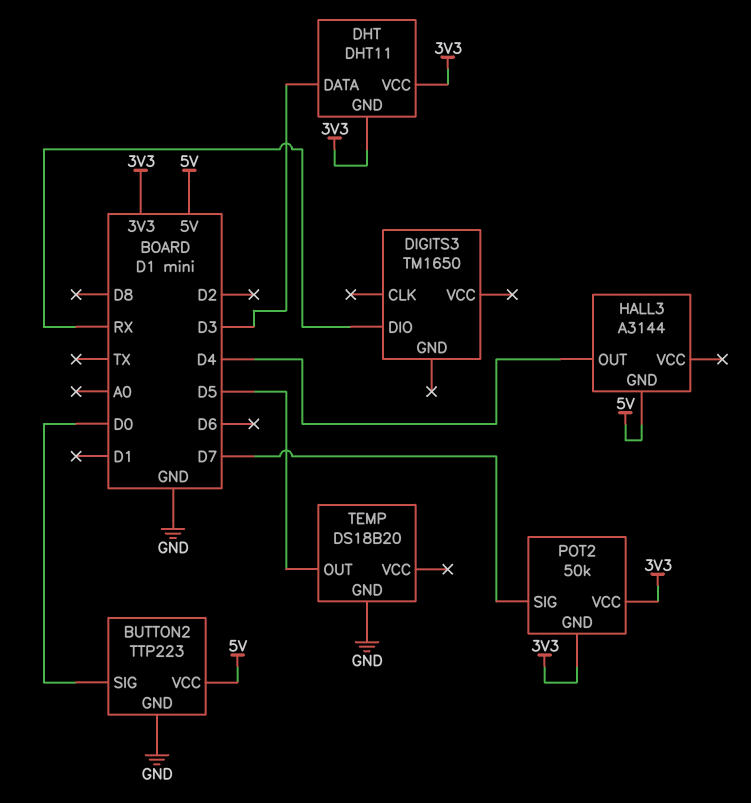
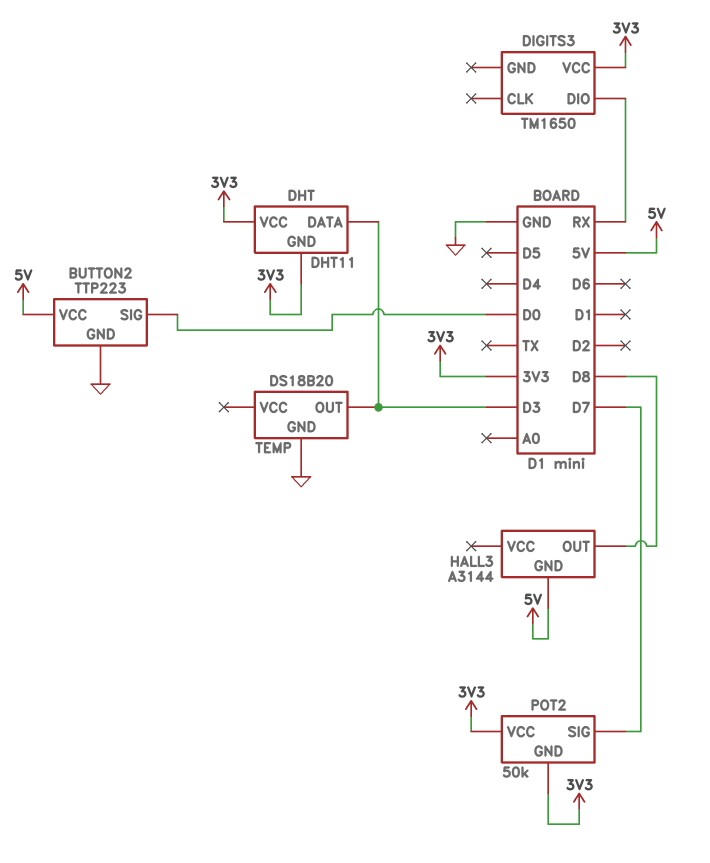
DIGITS3 pin VCC: none -> 3V3
HALL3 pin OUT: D4 -> D8
TEMP pin OUT: D5 -> D3

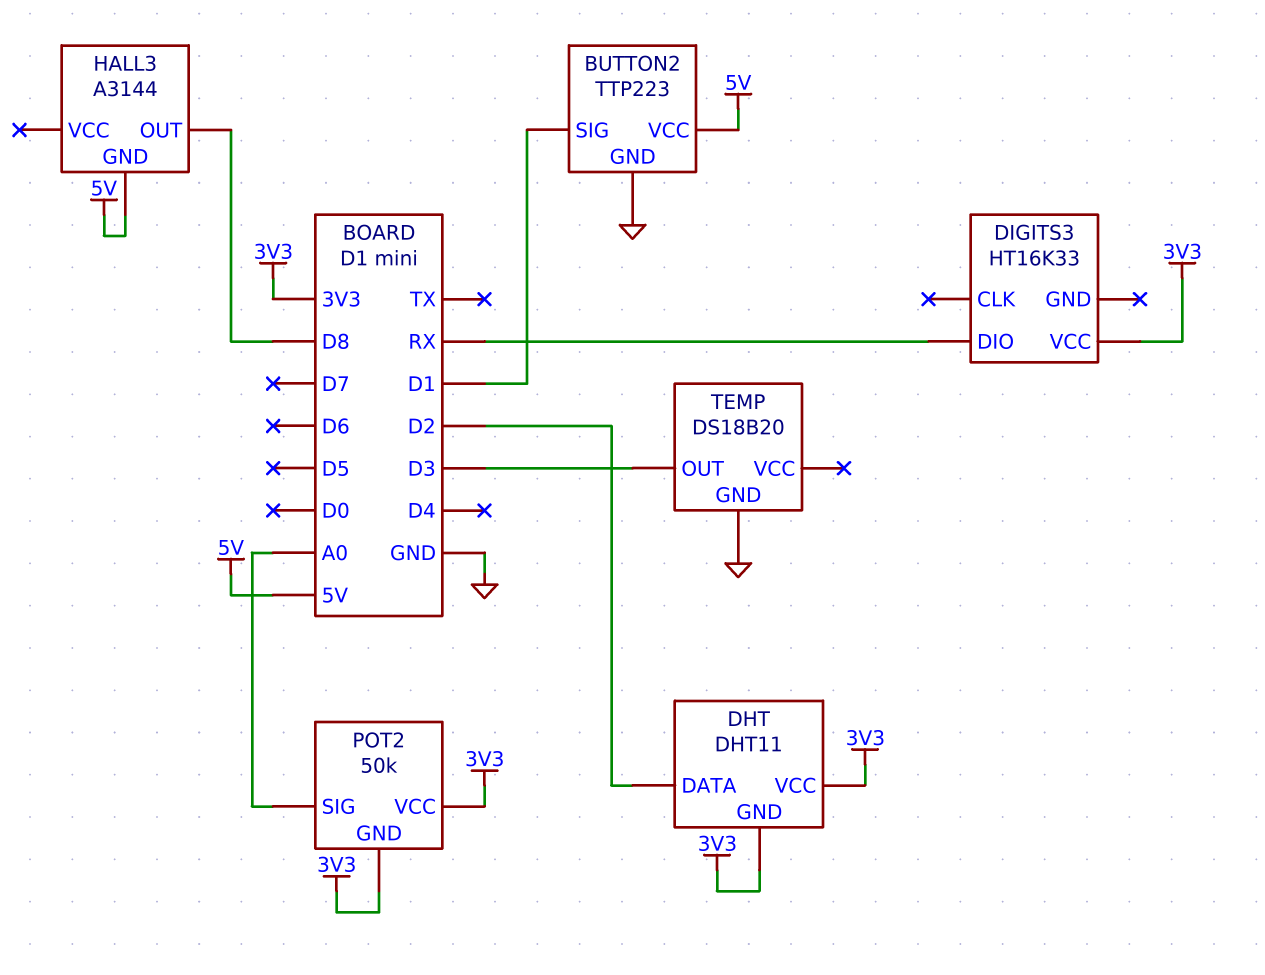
BUTTON2 pin SIG: D0 -> D1
DHT pin DATA: D3 -> D2
DIGITS3: TM1650 -> HT16K33
POT2 pin SIG: D7 -> A0

